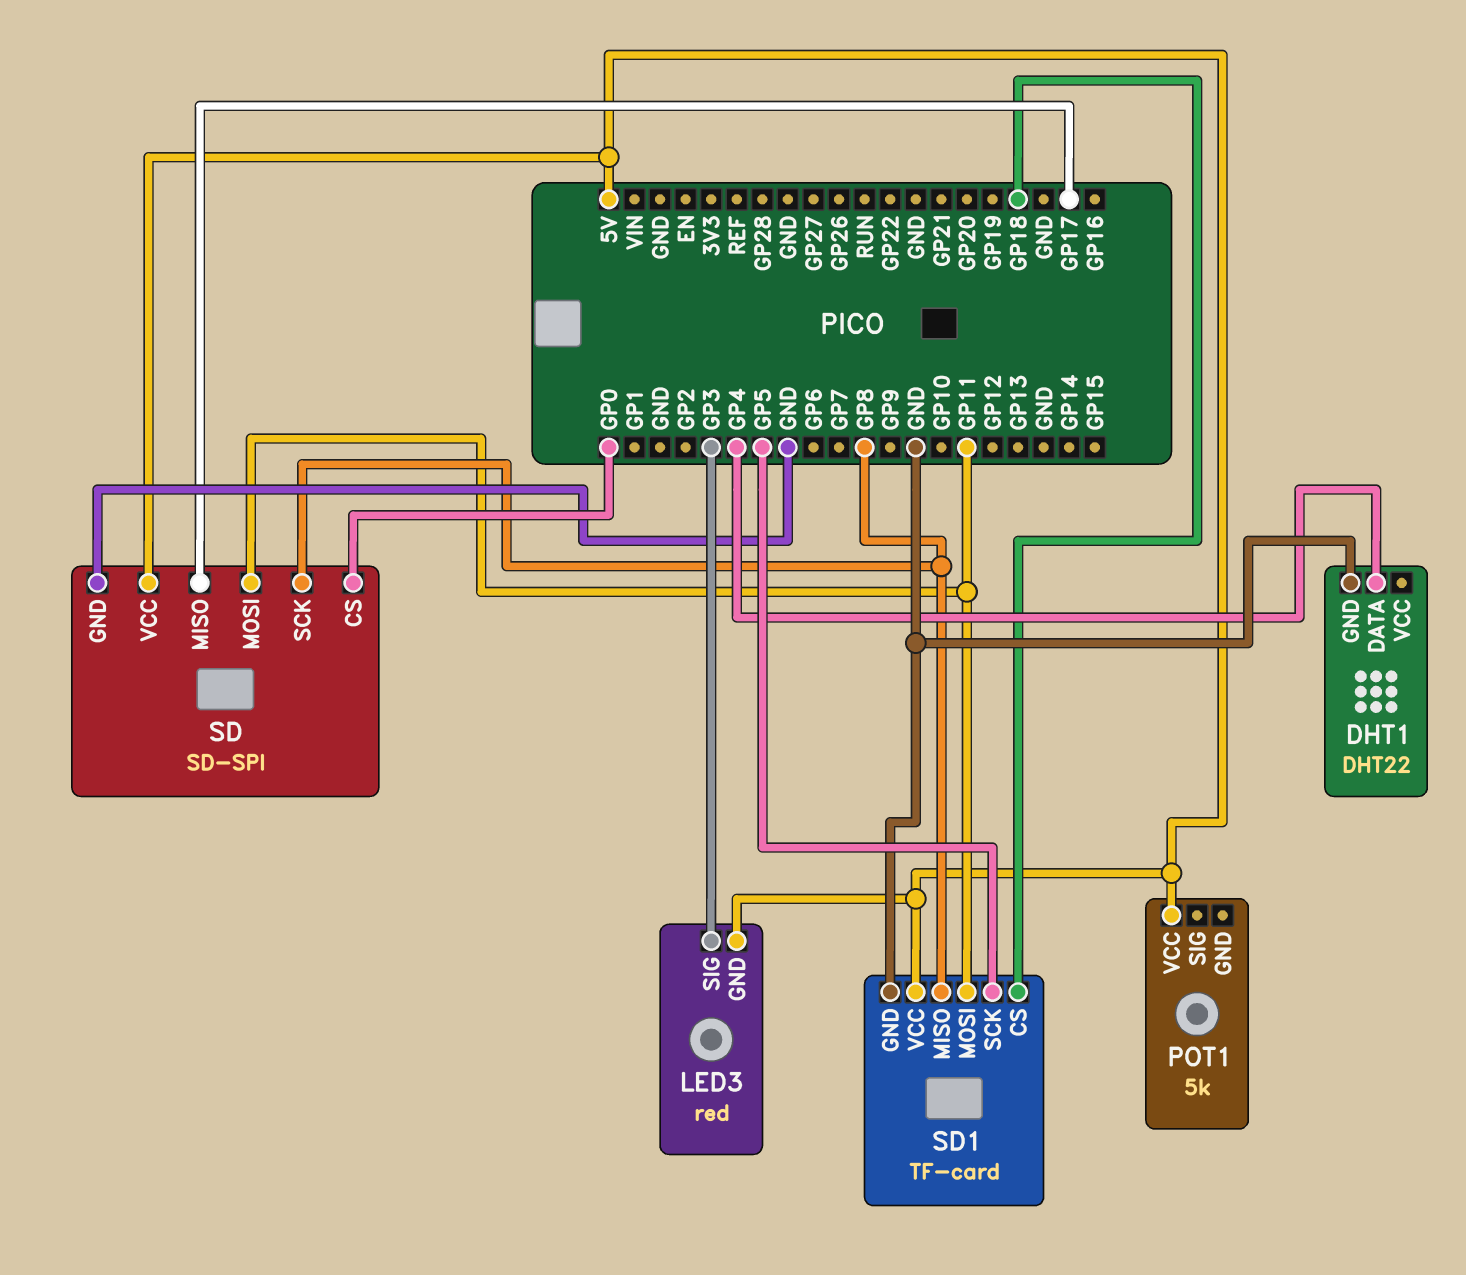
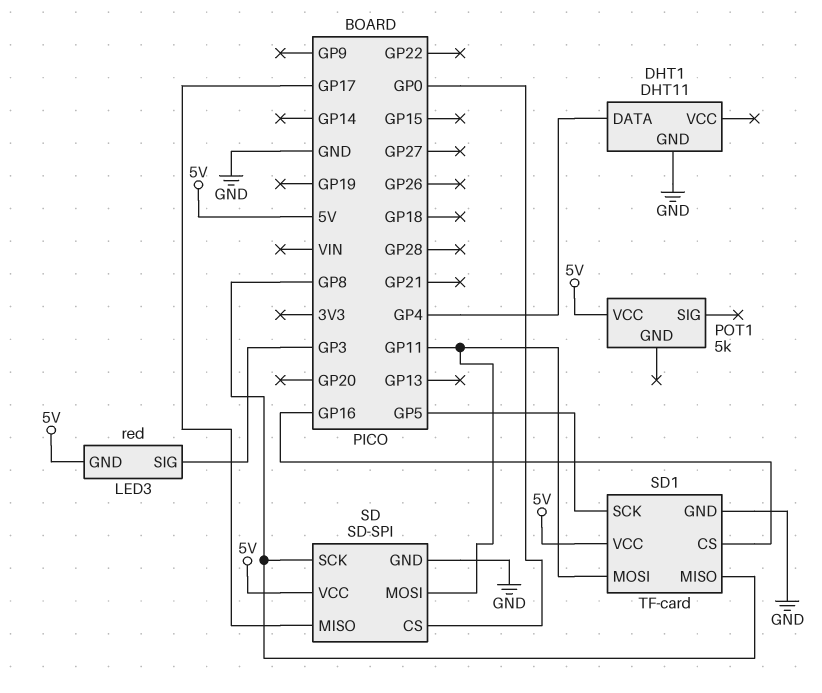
DHT1: DHT22 -> DHT11
SD1 pin CS: GP18 -> GP16

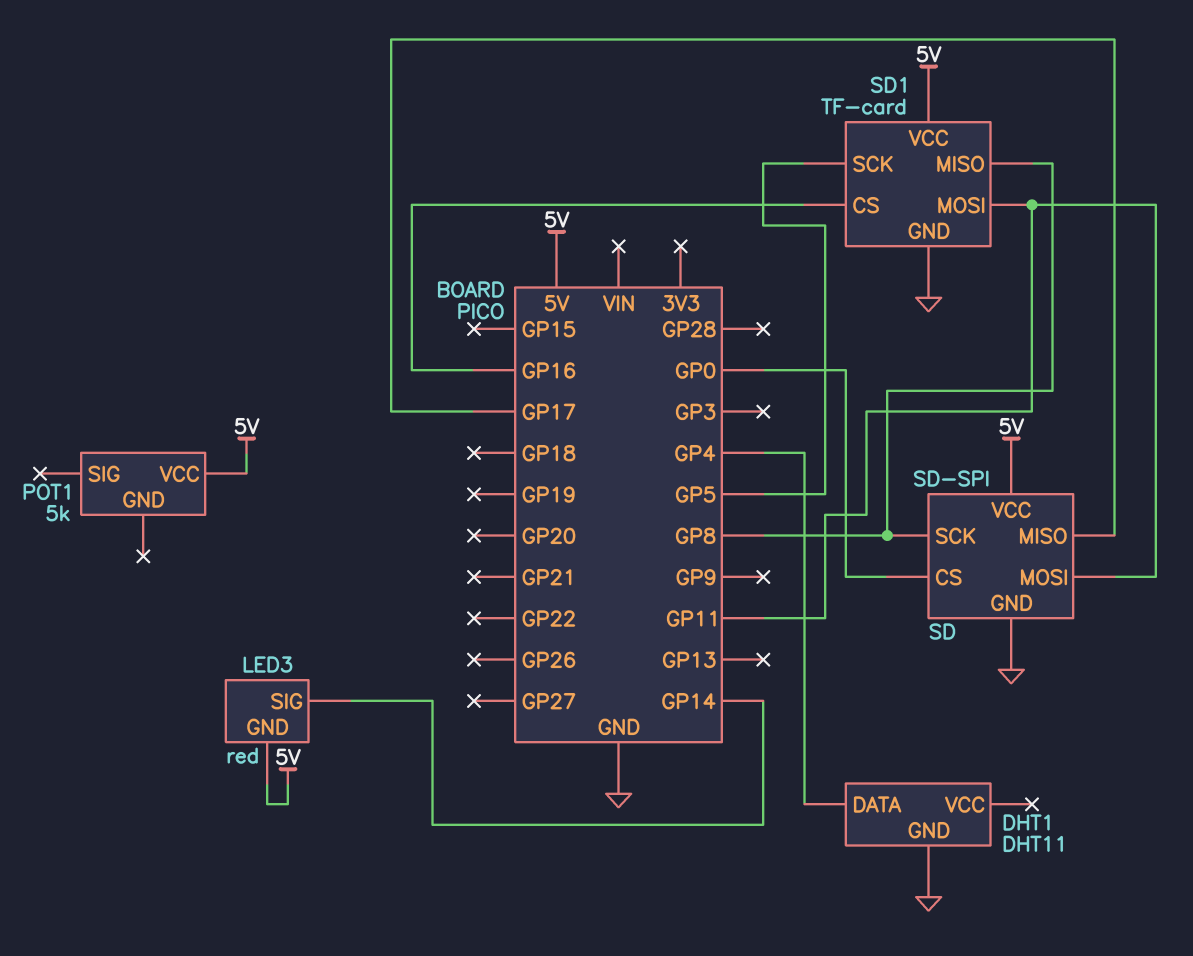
LED3 pin SIG: GP3 -> GP14

